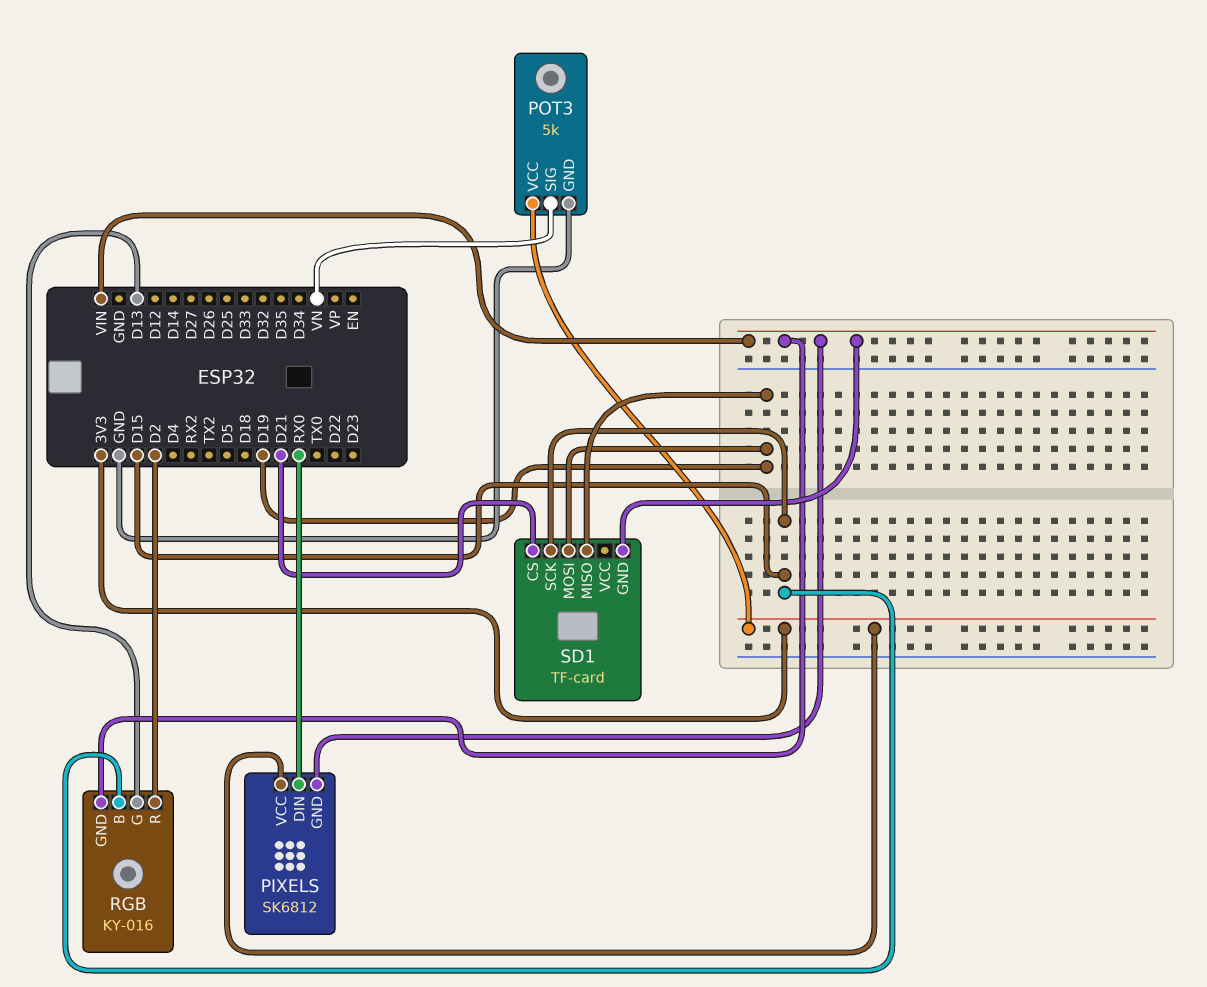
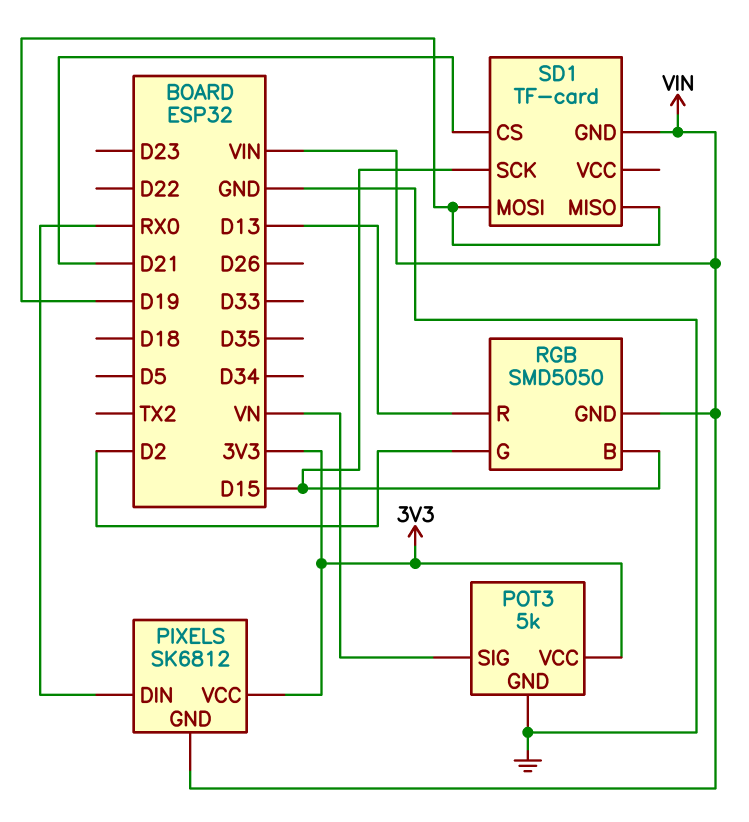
RGB: KY-016 -> SMD5050
RGB pin G: D13 -> D2
RGB pin R: D2 -> D13

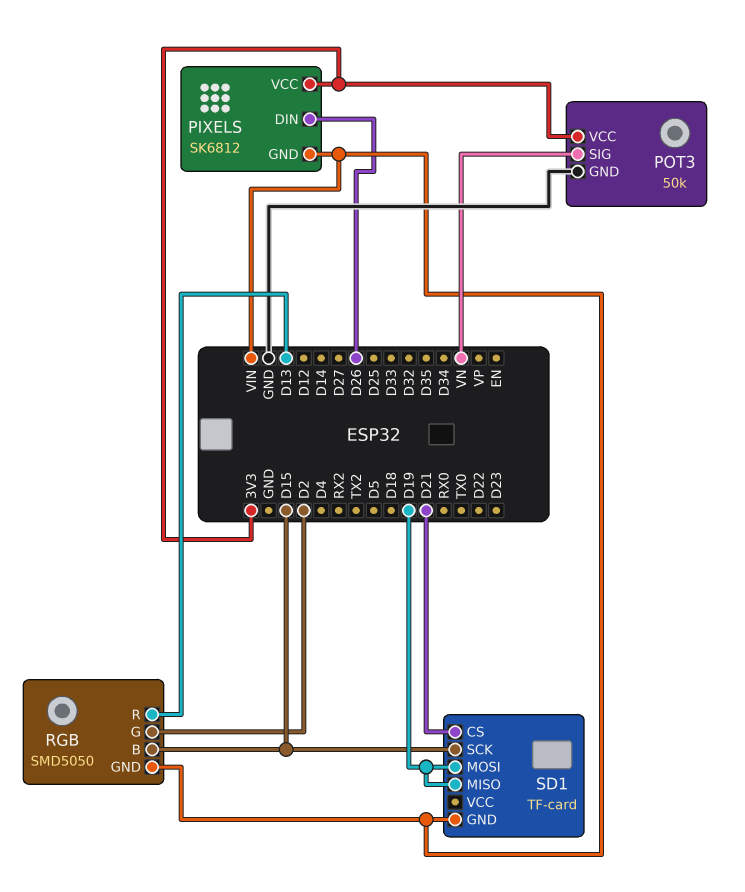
PIXELS pin DIN: RX0 -> D26
POT3: 5k -> 50k

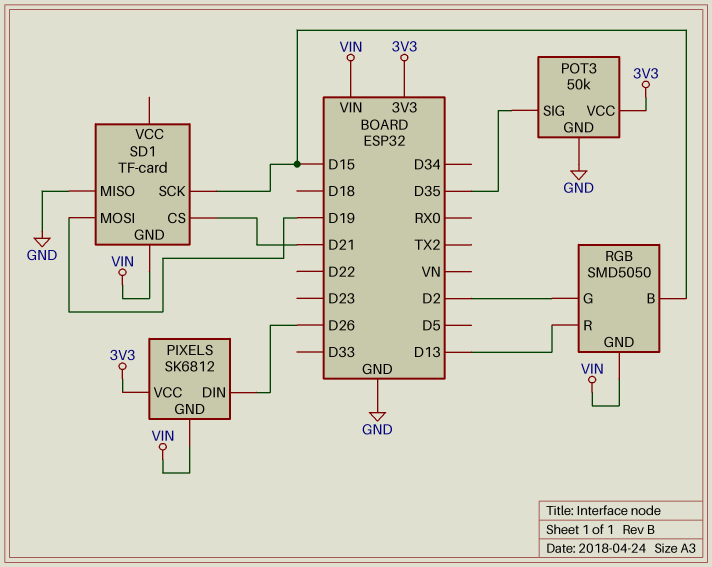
POT3 pin SIG: VN -> D35
SD1 pin MISO: D19 -> GND

